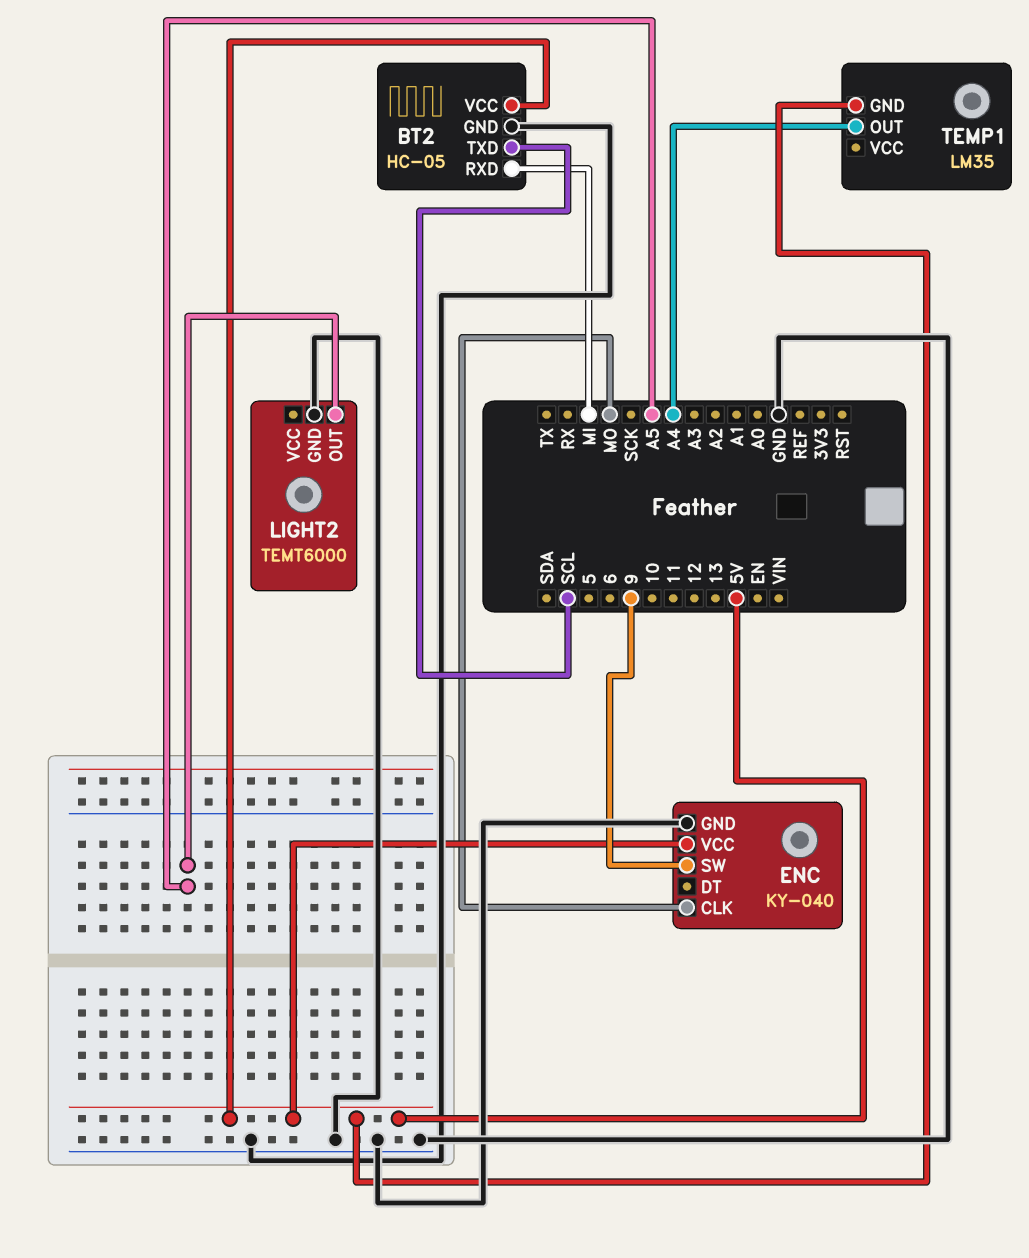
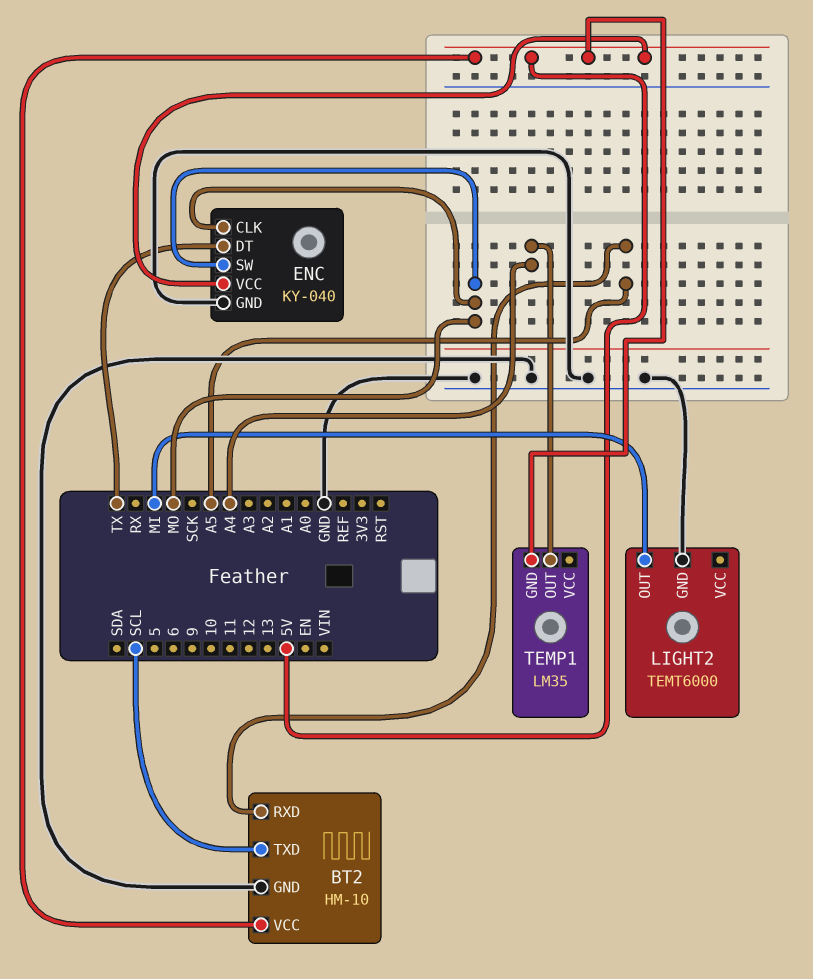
BT2: HC-05 -> HM-10
BT2 pin RXD: MI -> A5
ENC pin DT: none -> TX
ENC pin SW: 9 -> MO
LIGHT2 pin OUT: A5 -> MI

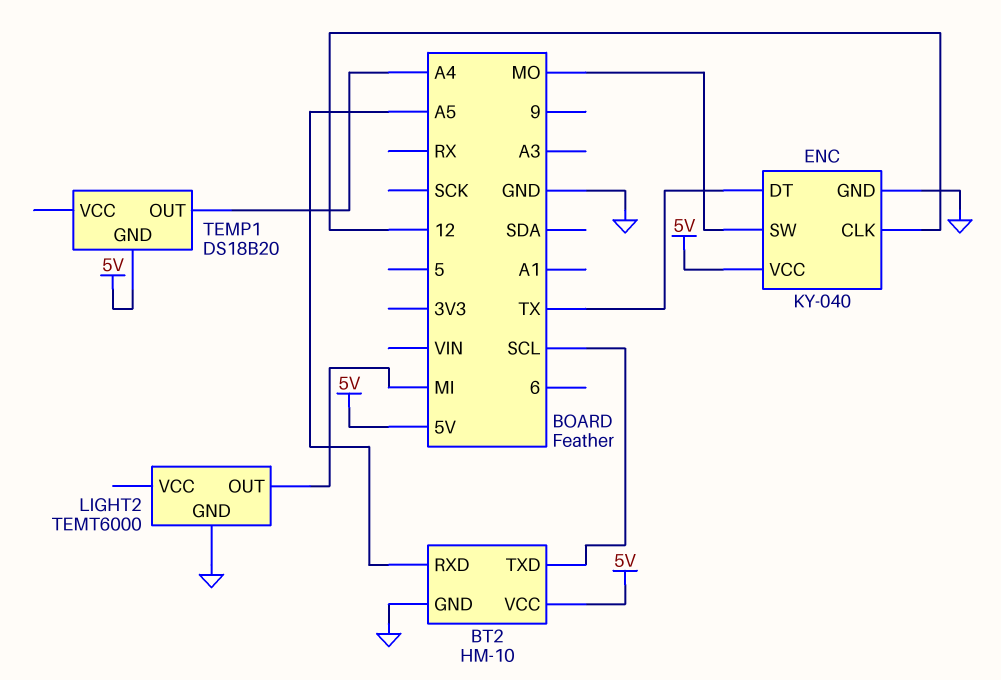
ENC pin CLK: MO -> 12
TEMP1: LM35 -> DS18B20

